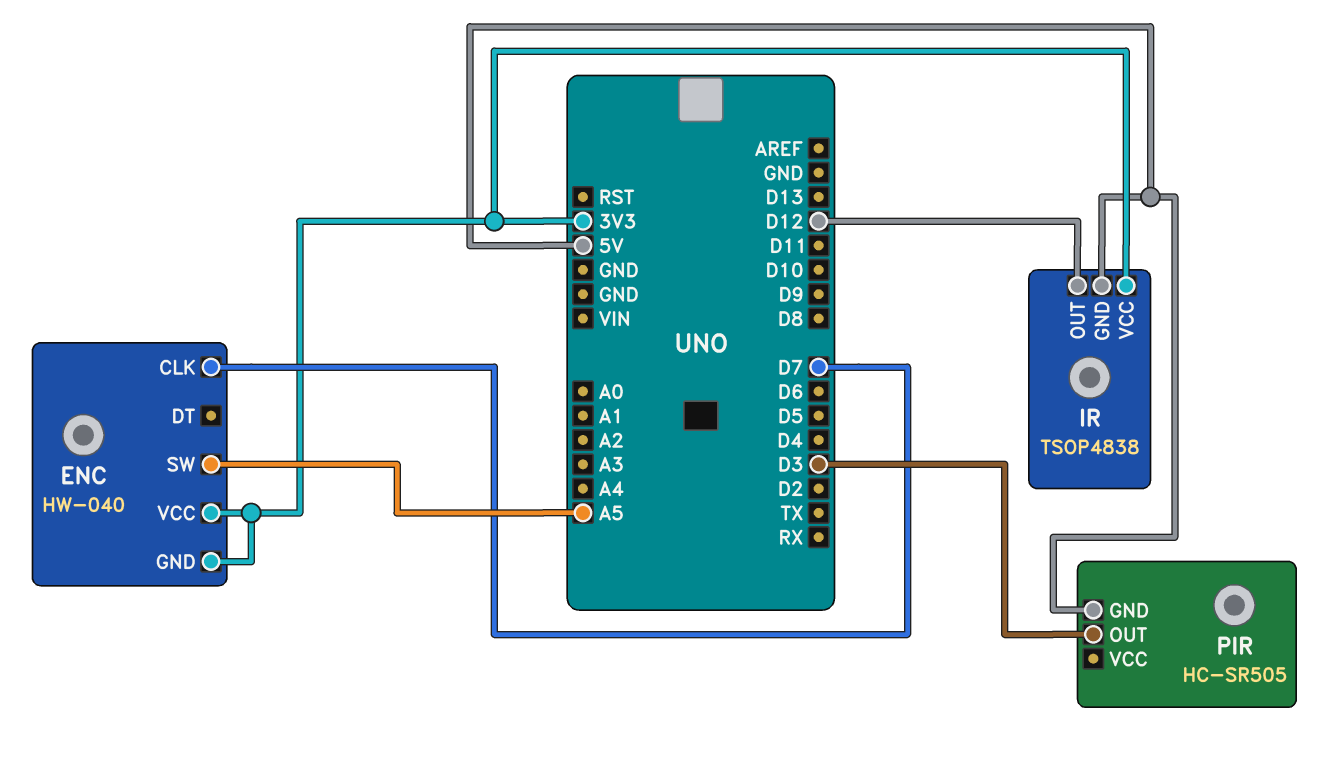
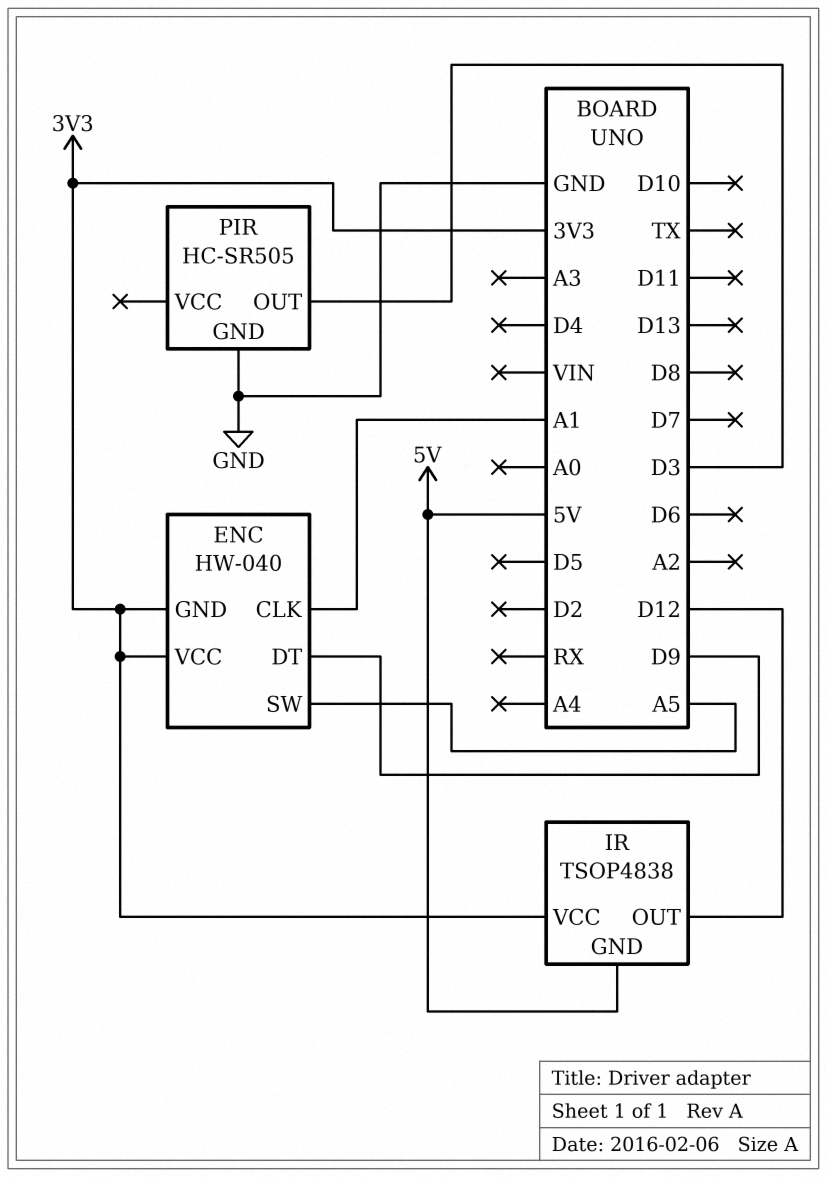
ENC pin CLK: D7 -> A1
ENC pin DT: none -> D9
PIR pin GND: 5V -> GND

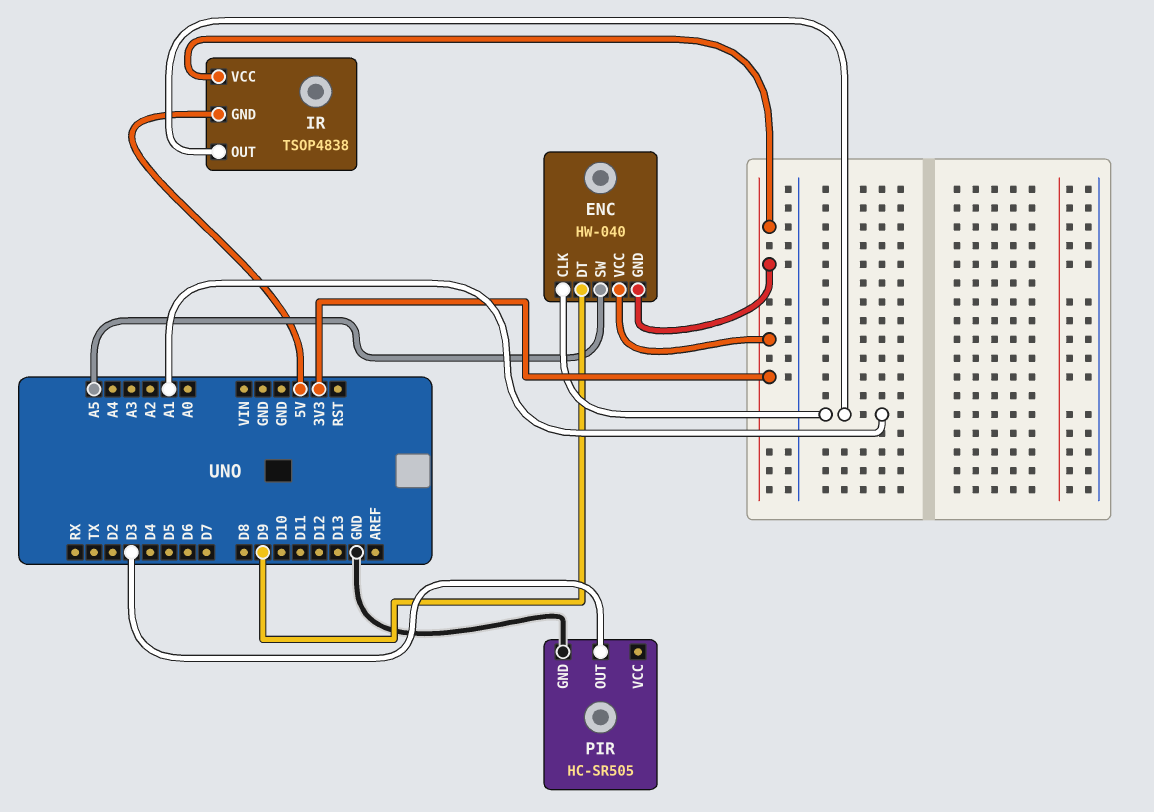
IR pin OUT: D12 -> A1

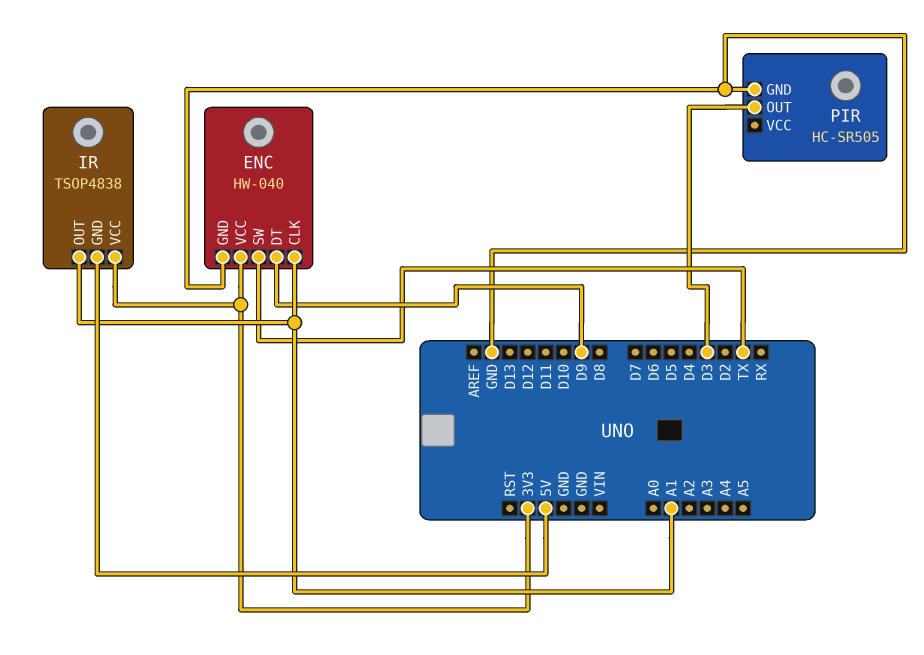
ENC pin GND: 3V3 -> GND
ENC pin SW: A5 -> TX

